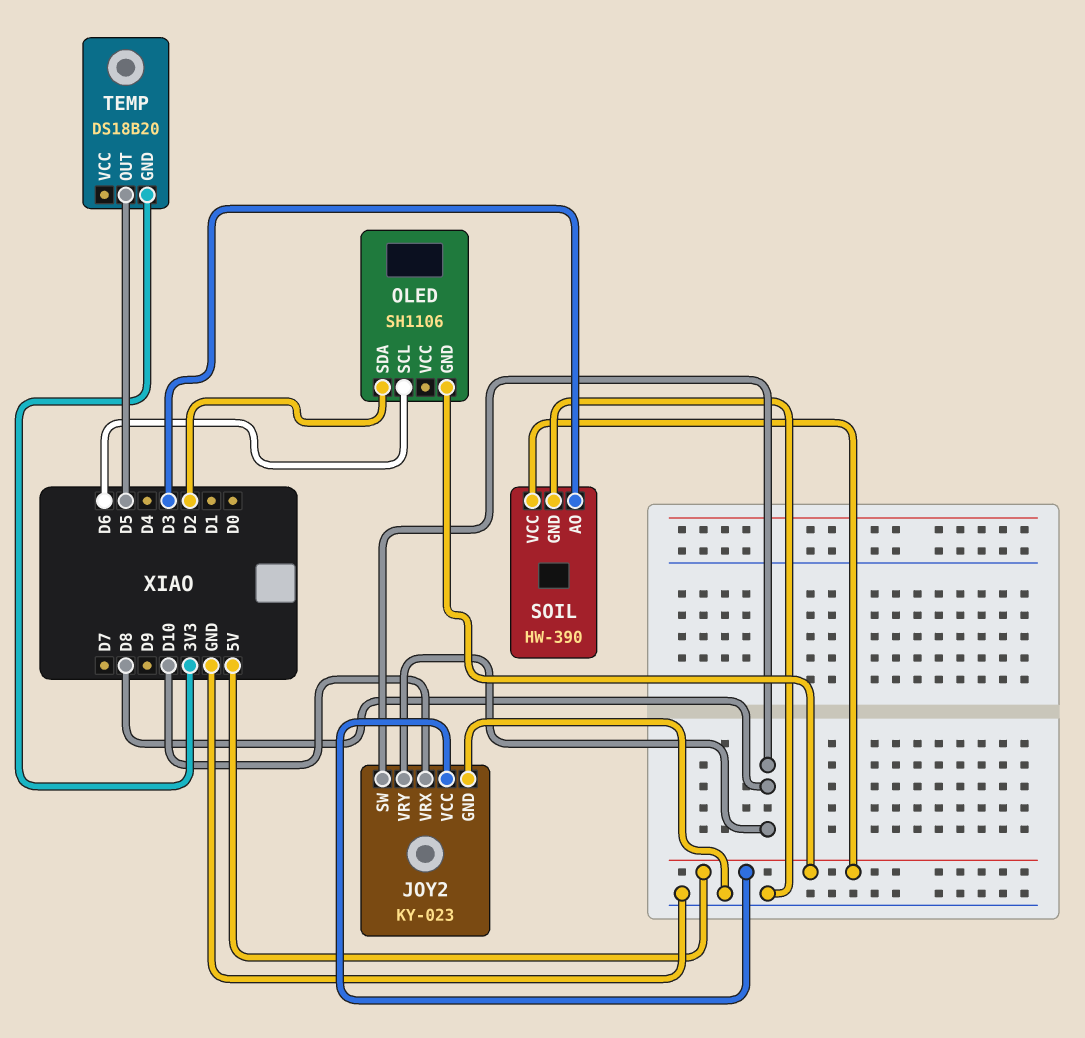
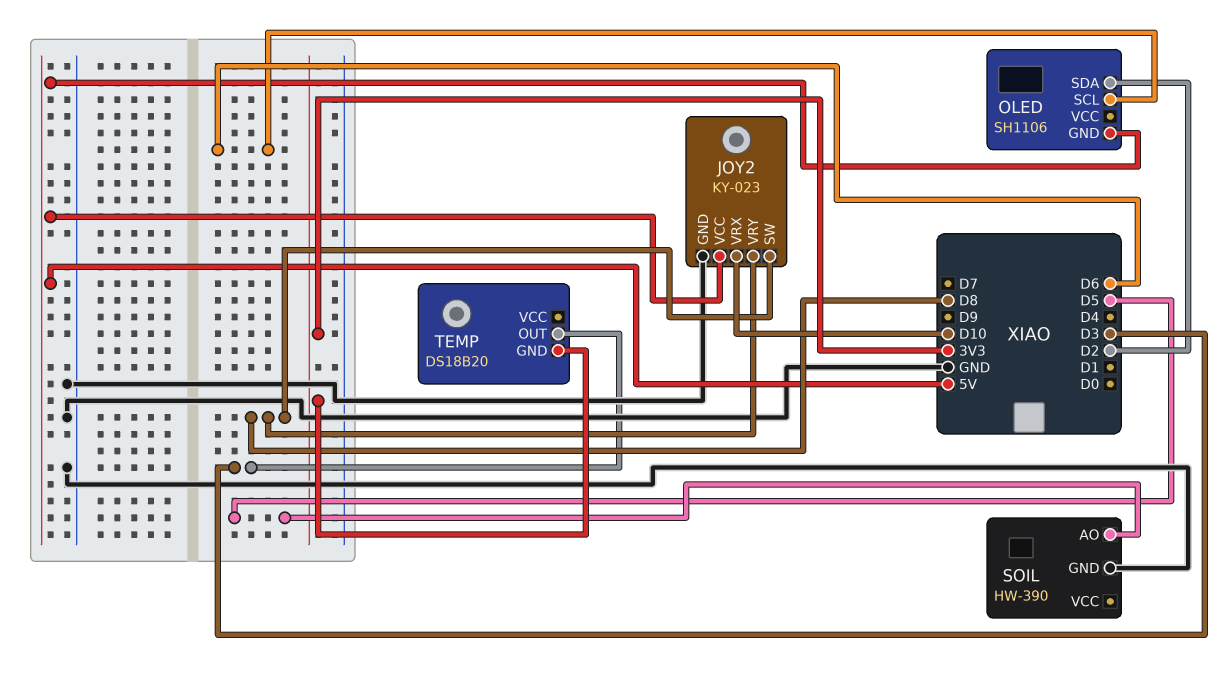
SOIL pin AO: D3 -> D5
SOIL pin VCC: 5V -> none
TEMP pin OUT: D5 -> D3

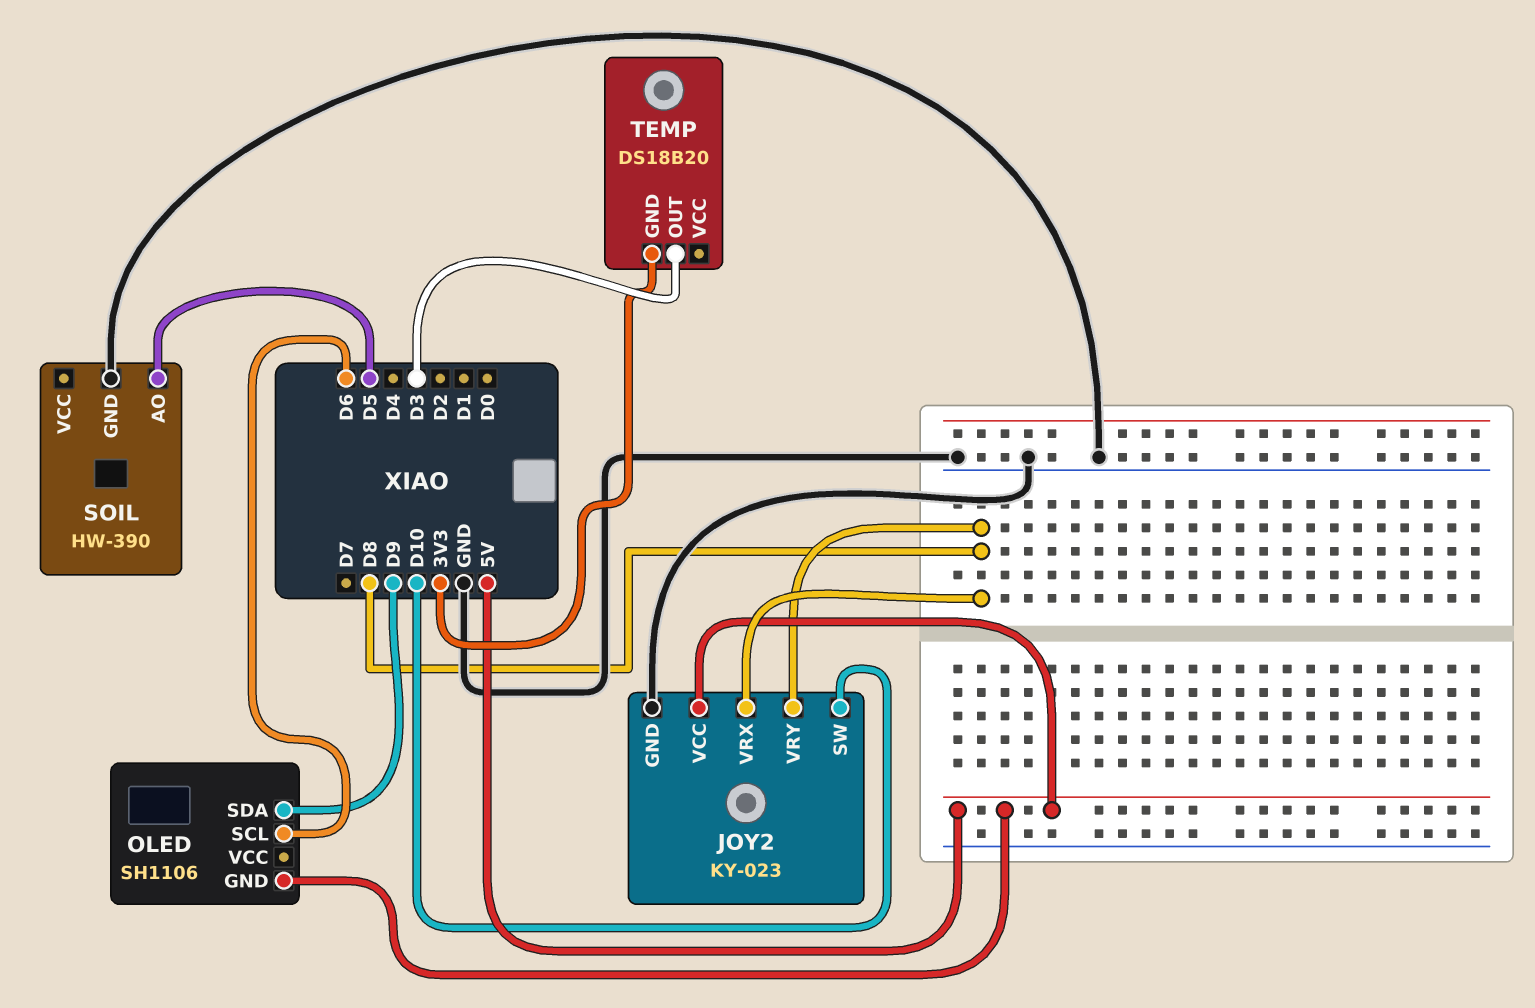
JOY2 pin SW: D8 -> D10
JOY2 pin VRX: D10 -> D8
OLED pin SDA: D2 -> D9

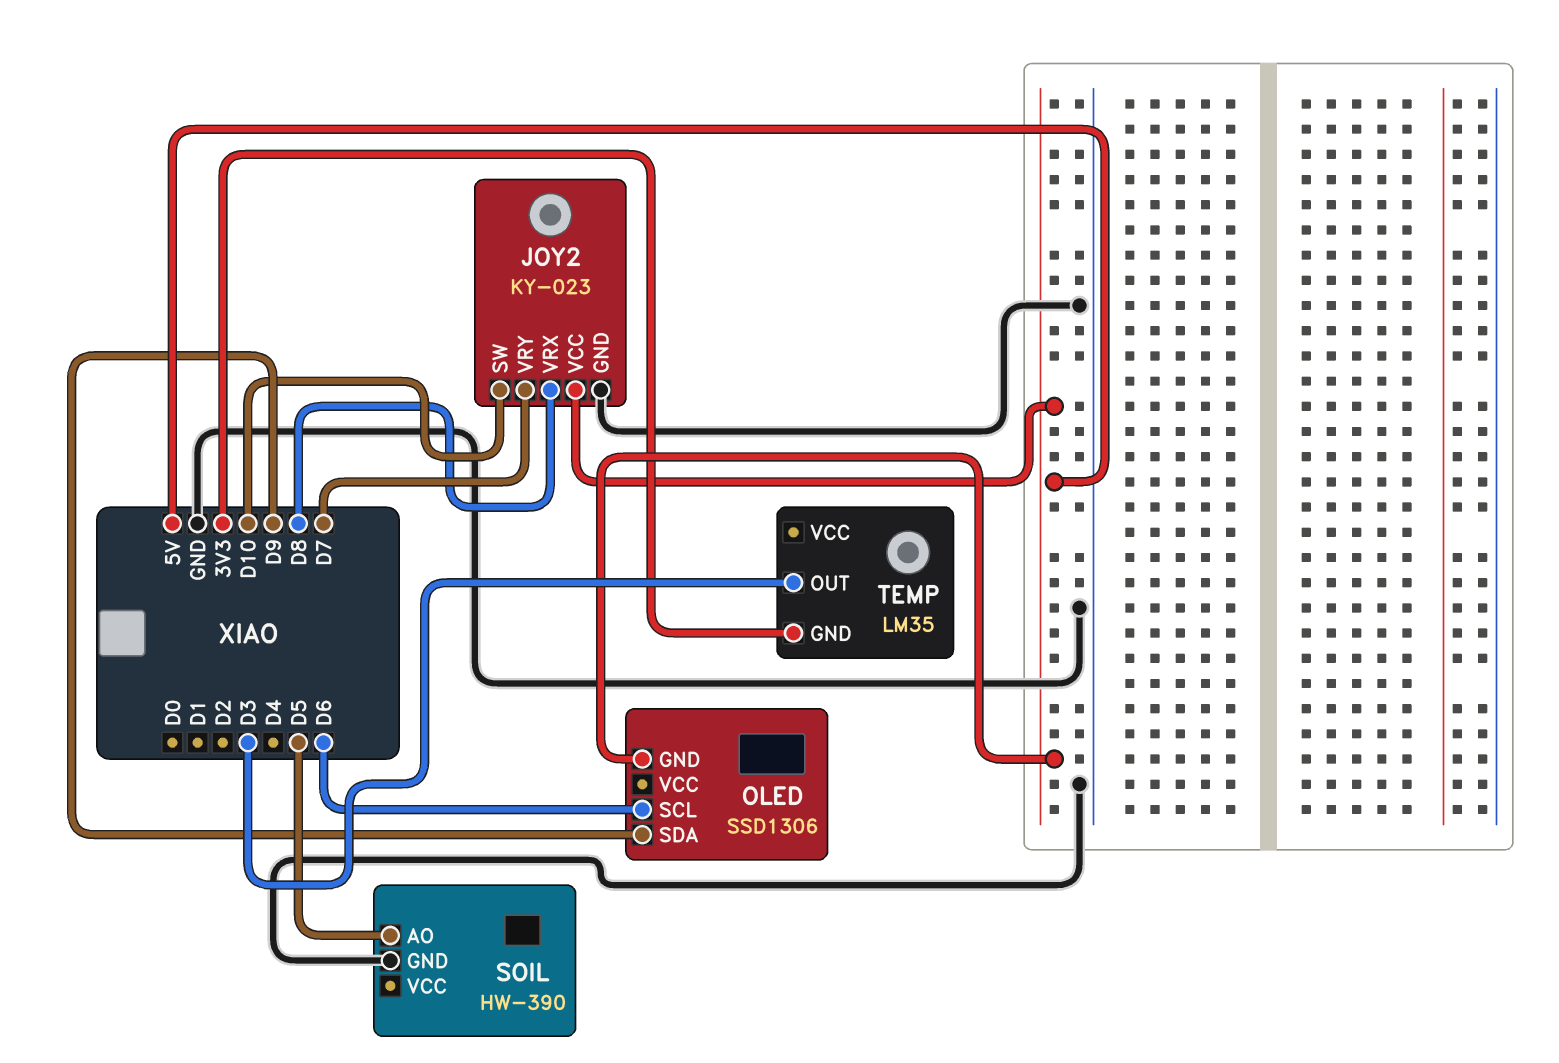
JOY2 pin VRY: D8 -> D7
OLED: SH1106 -> SSD1306
TEMP: DS18B20 -> LM35

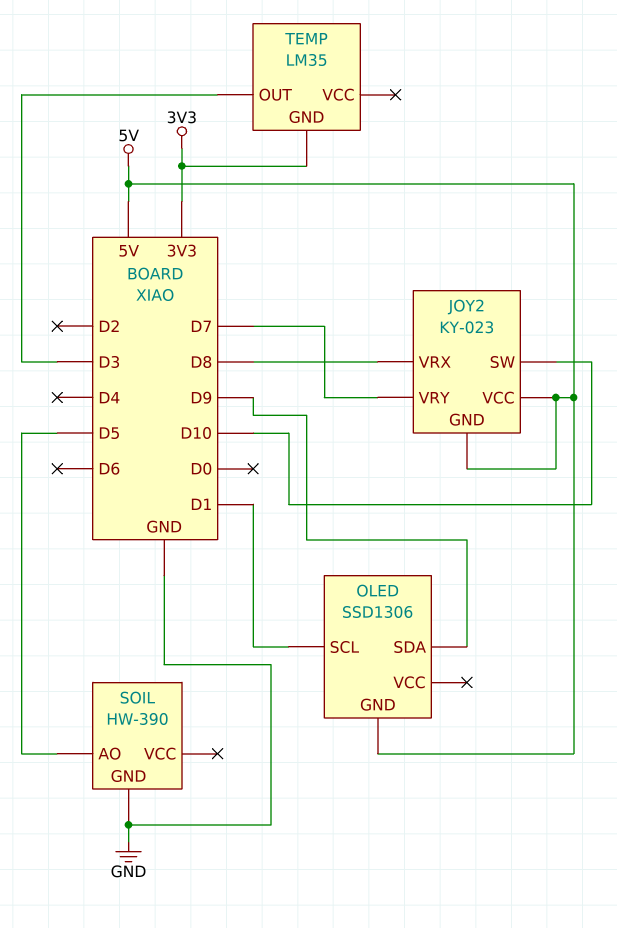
JOY2 pin GND: GND -> 5V
OLED pin SCL: D6 -> D1

